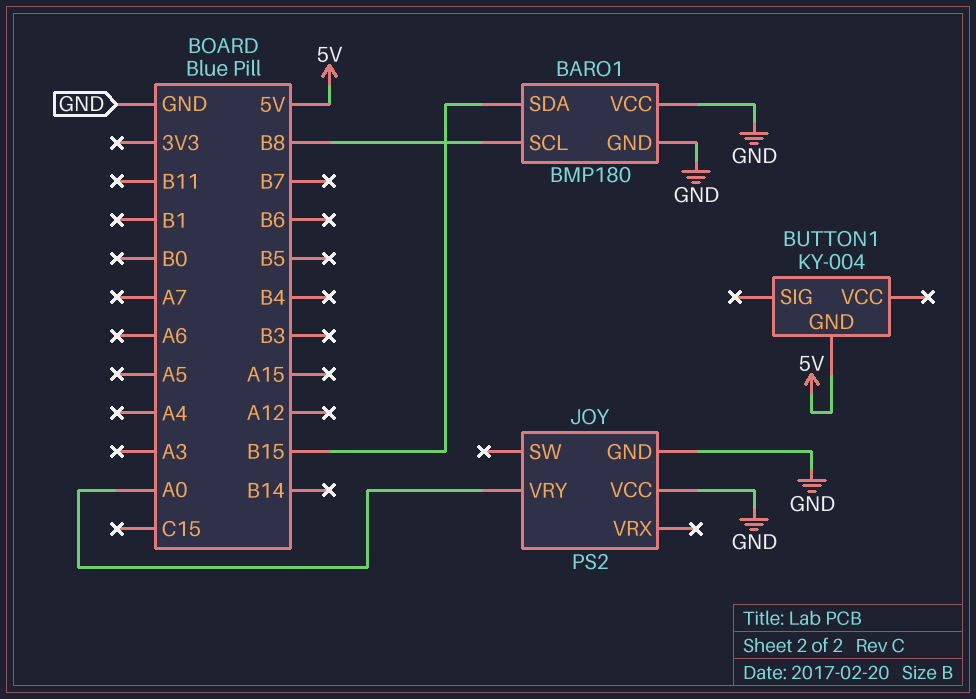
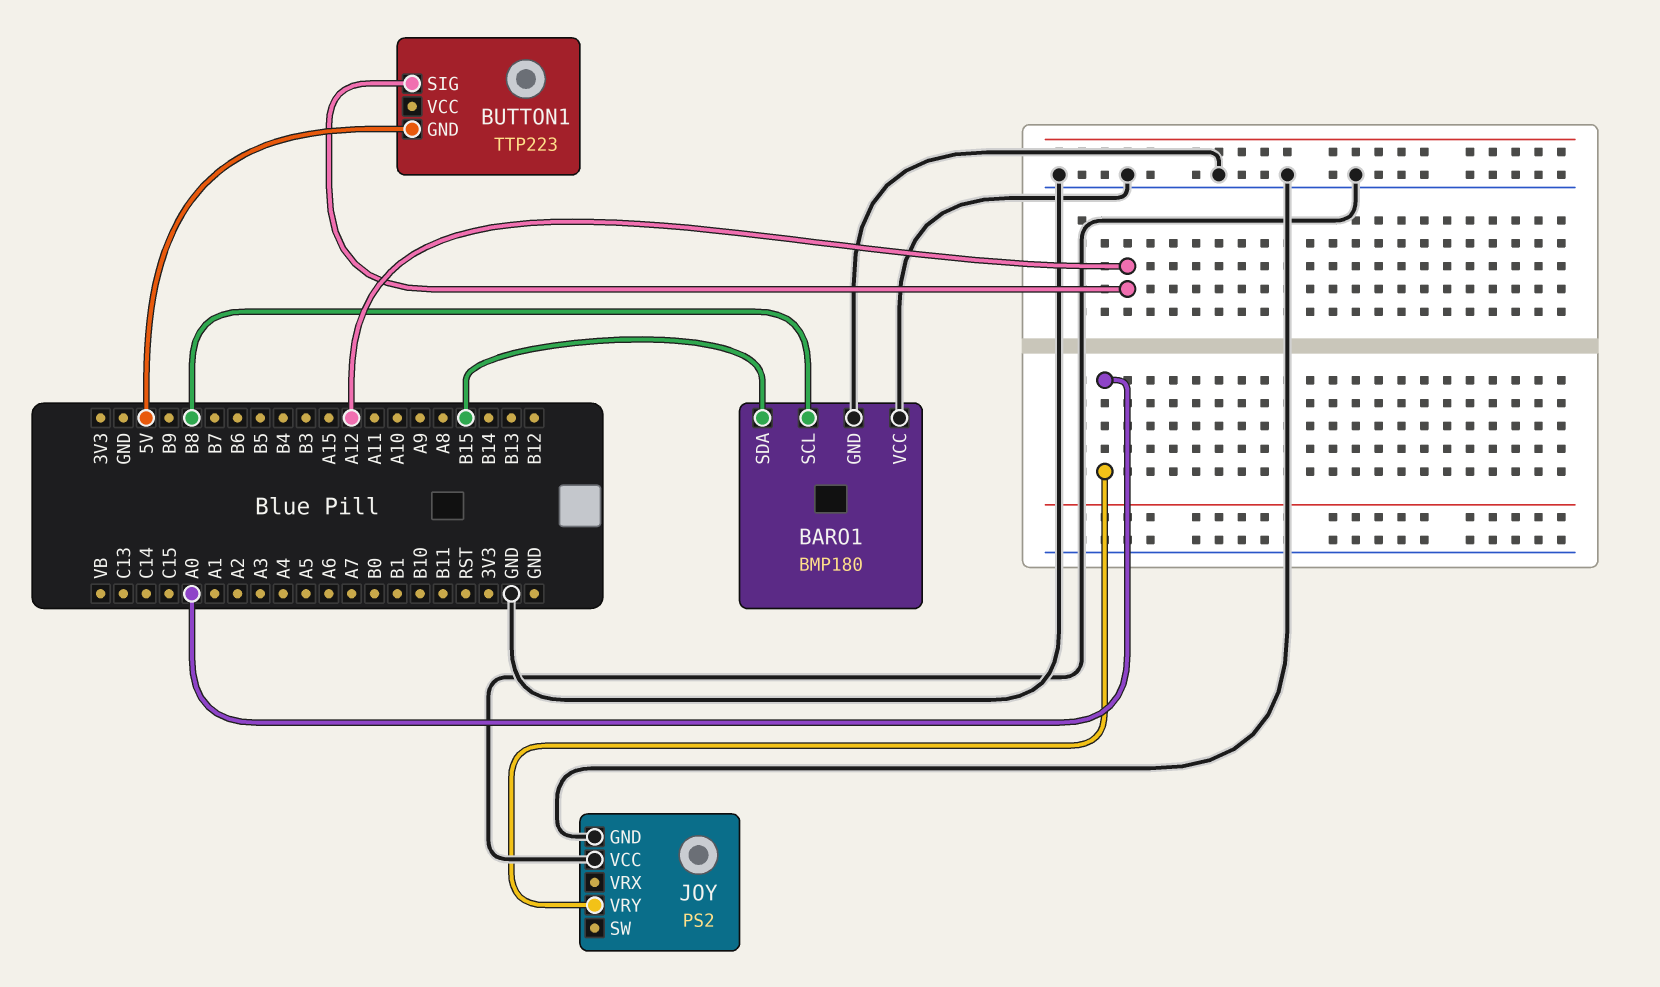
BUTTON1: KY-004 -> TTP223
BUTTON1 pin SIG: none -> A12

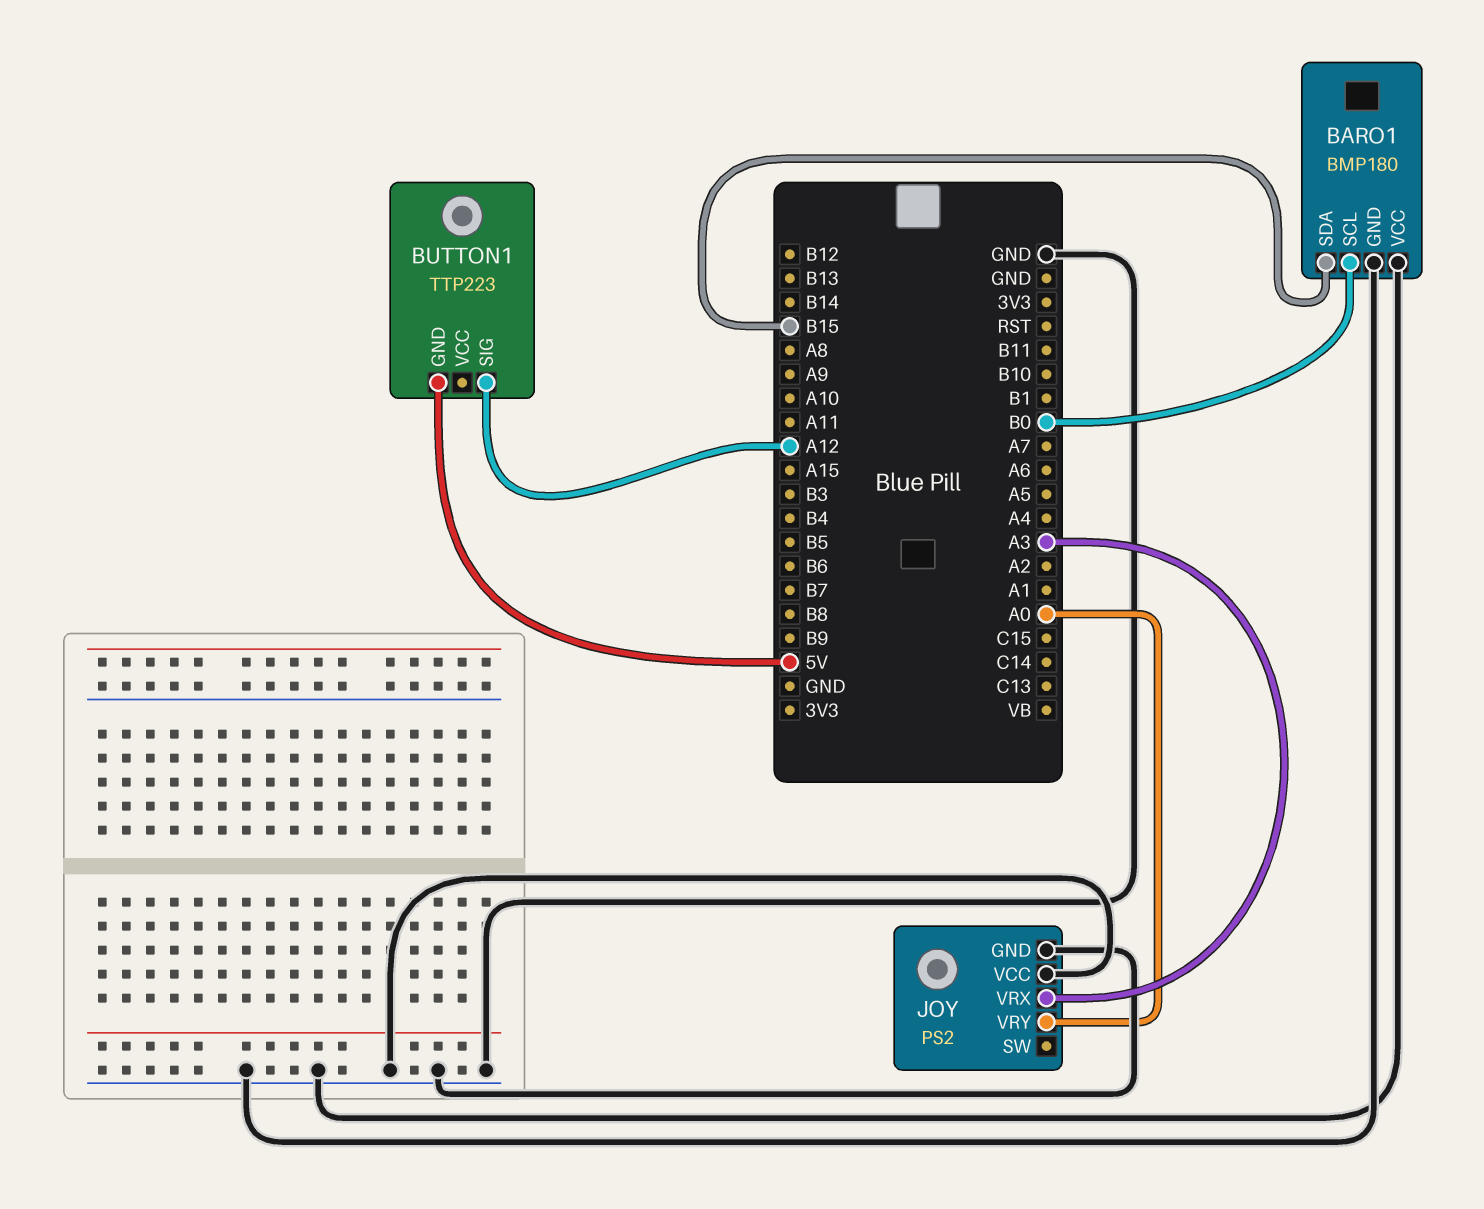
BARO1 pin SCL: B8 -> B0
JOY pin VRX: none -> A3

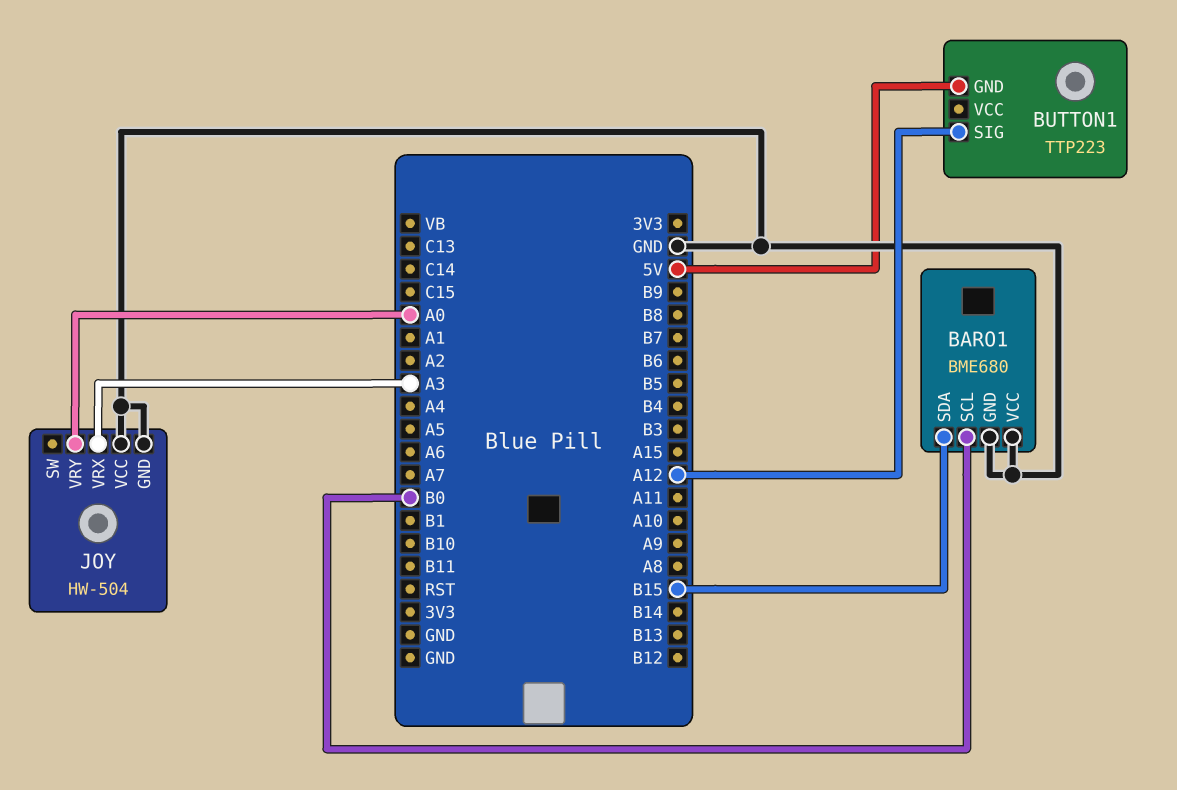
BARO1: BMP180 -> BME680
JOY: PS2 -> HW-504

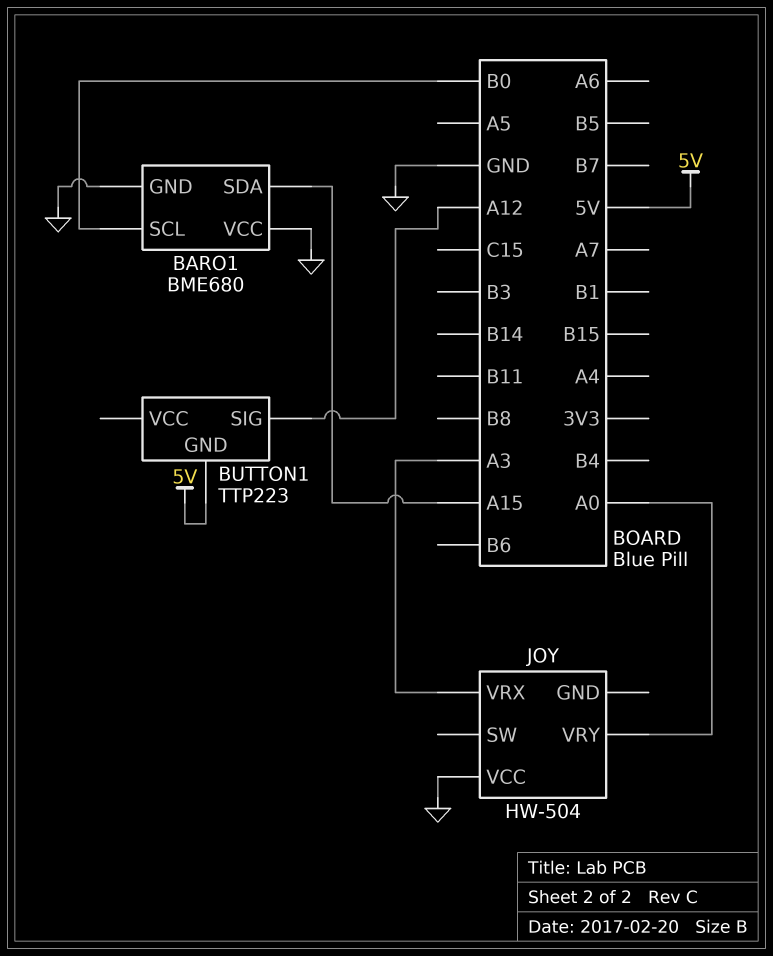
BARO1 pin SDA: B15 -> A15
JOY pin GND: GND -> none

